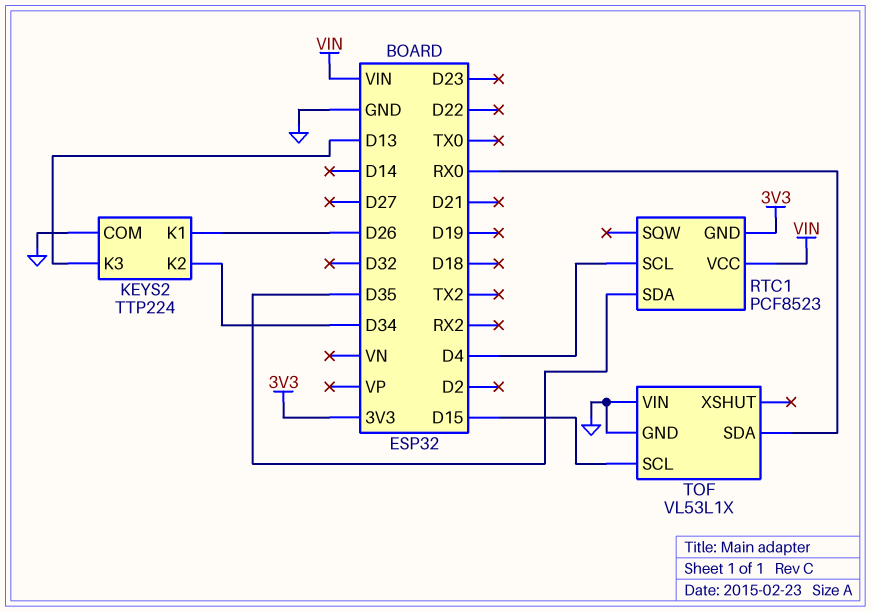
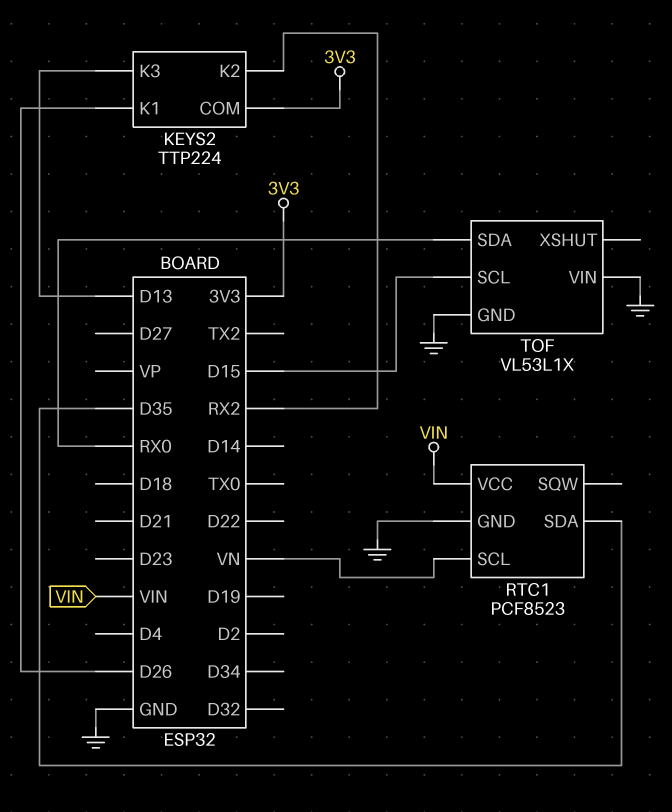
KEYS2 pin COM: GND -> 3V3
KEYS2 pin K2: D34 -> RX2
RTC1 pin GND: 3V3 -> GND
RTC1 pin SCL: D4 -> VN

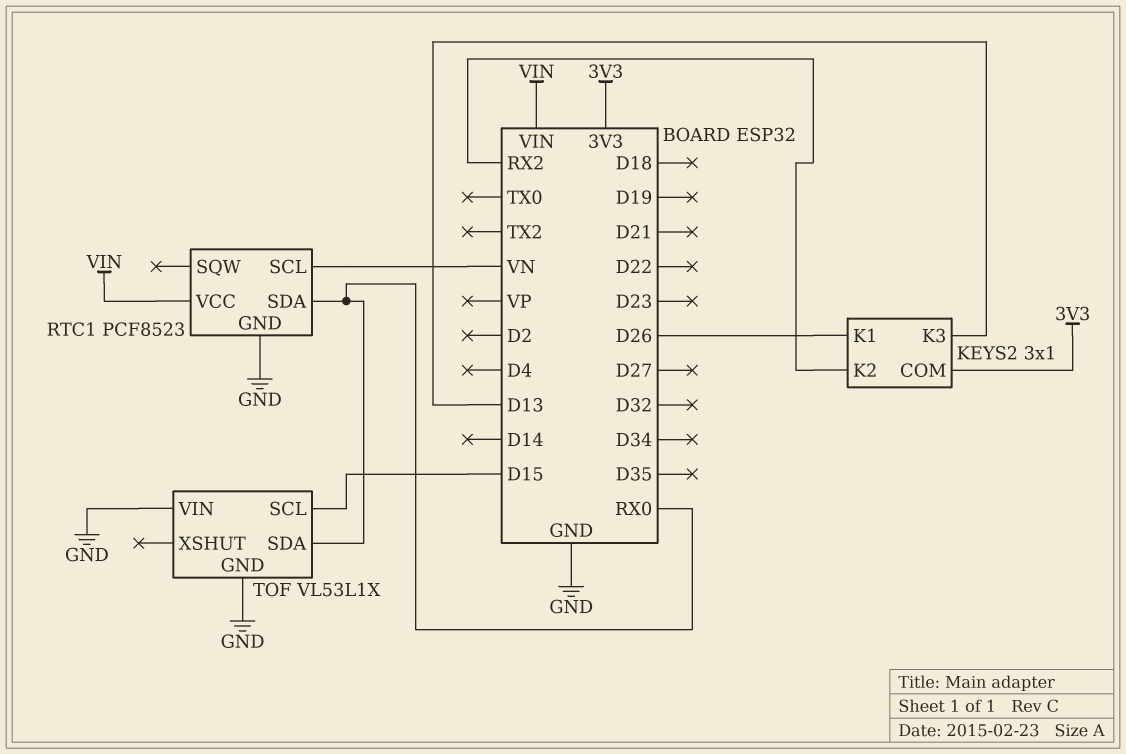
KEYS2: TTP224 -> 3x1
RTC1 pin SDA: D35 -> RX0

